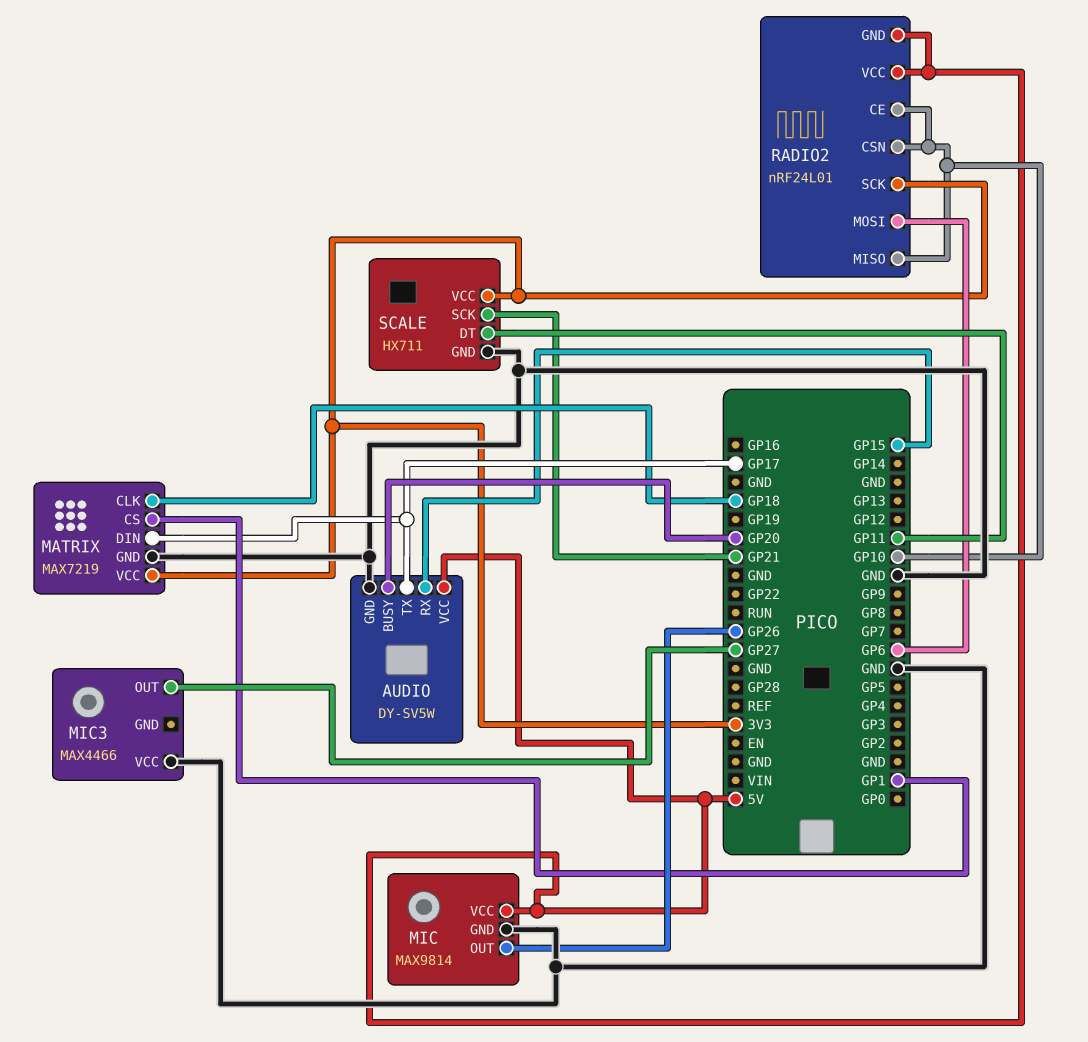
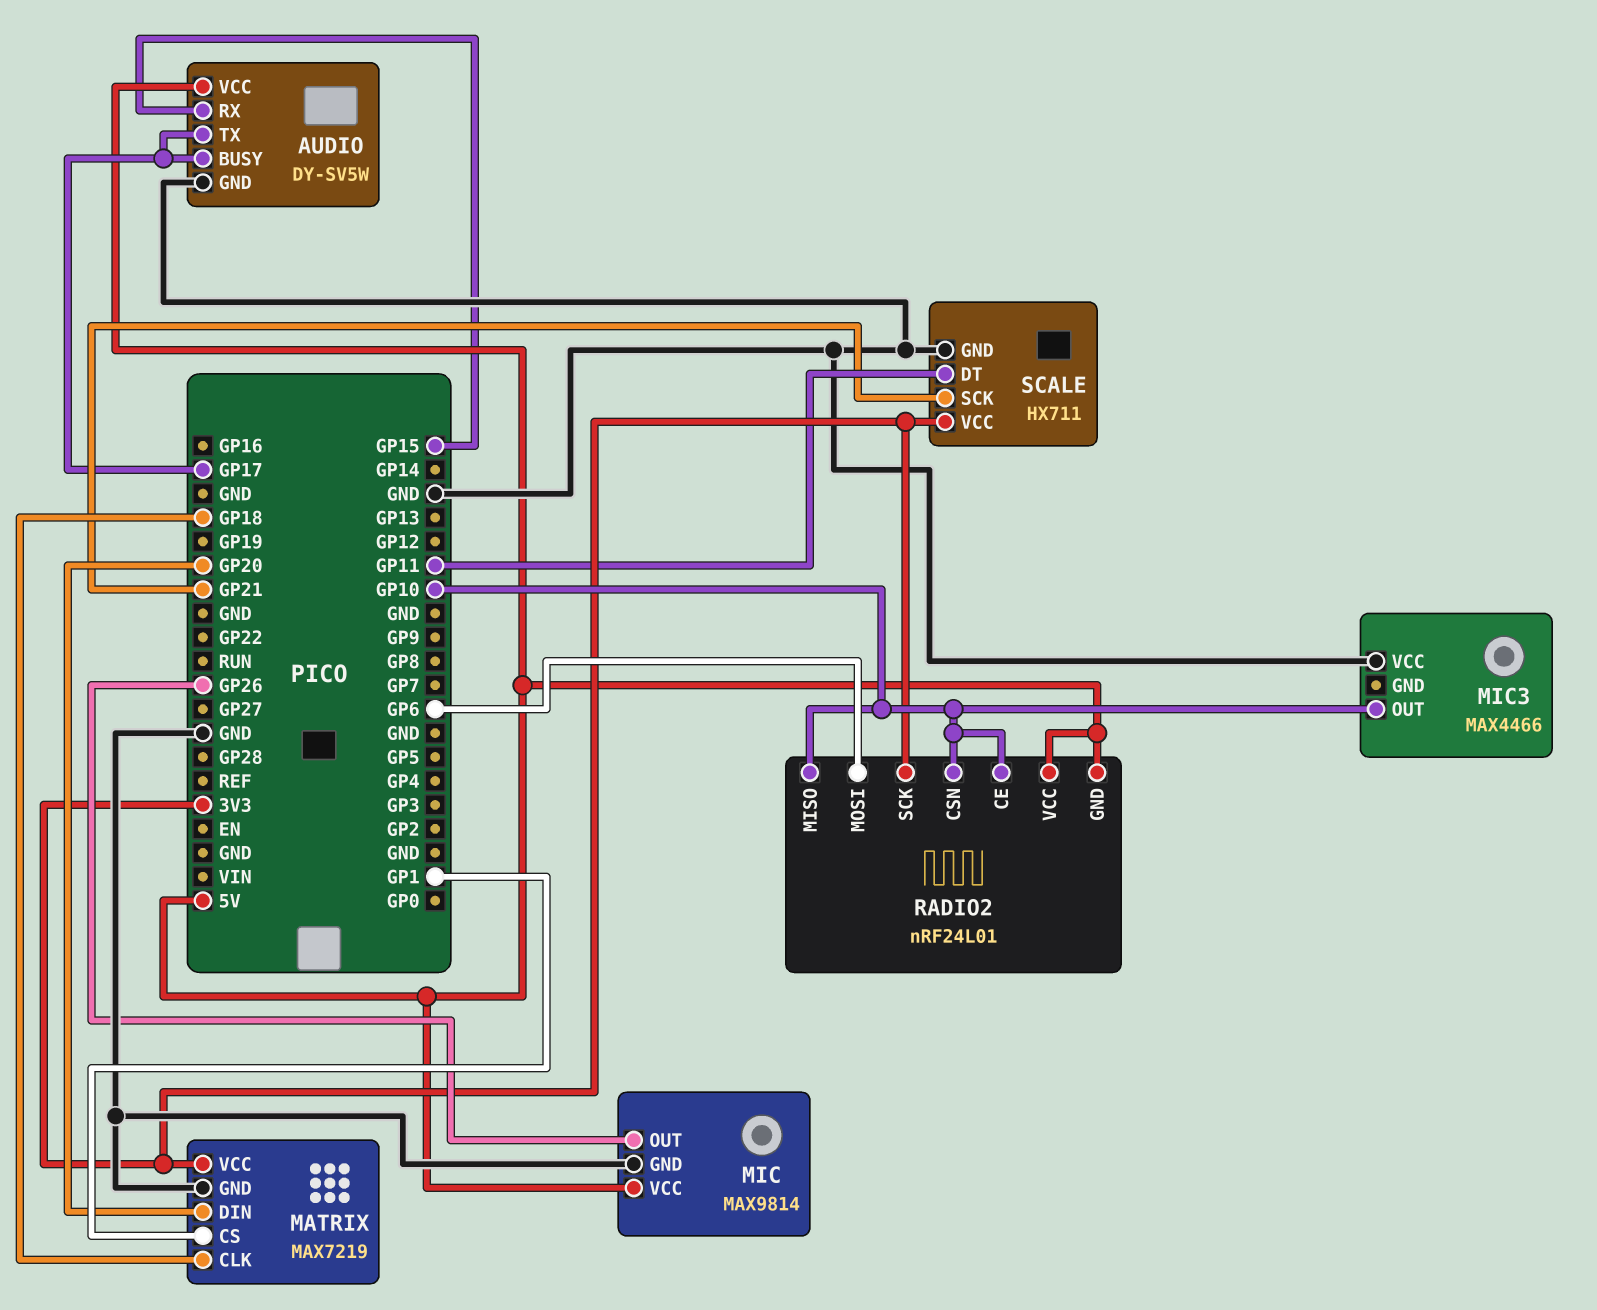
AUDIO pin BUSY: GP20 -> GP17
MATRIX pin DIN: GP17 -> GP20
MIC3 pin OUT: GP27 -> GP10

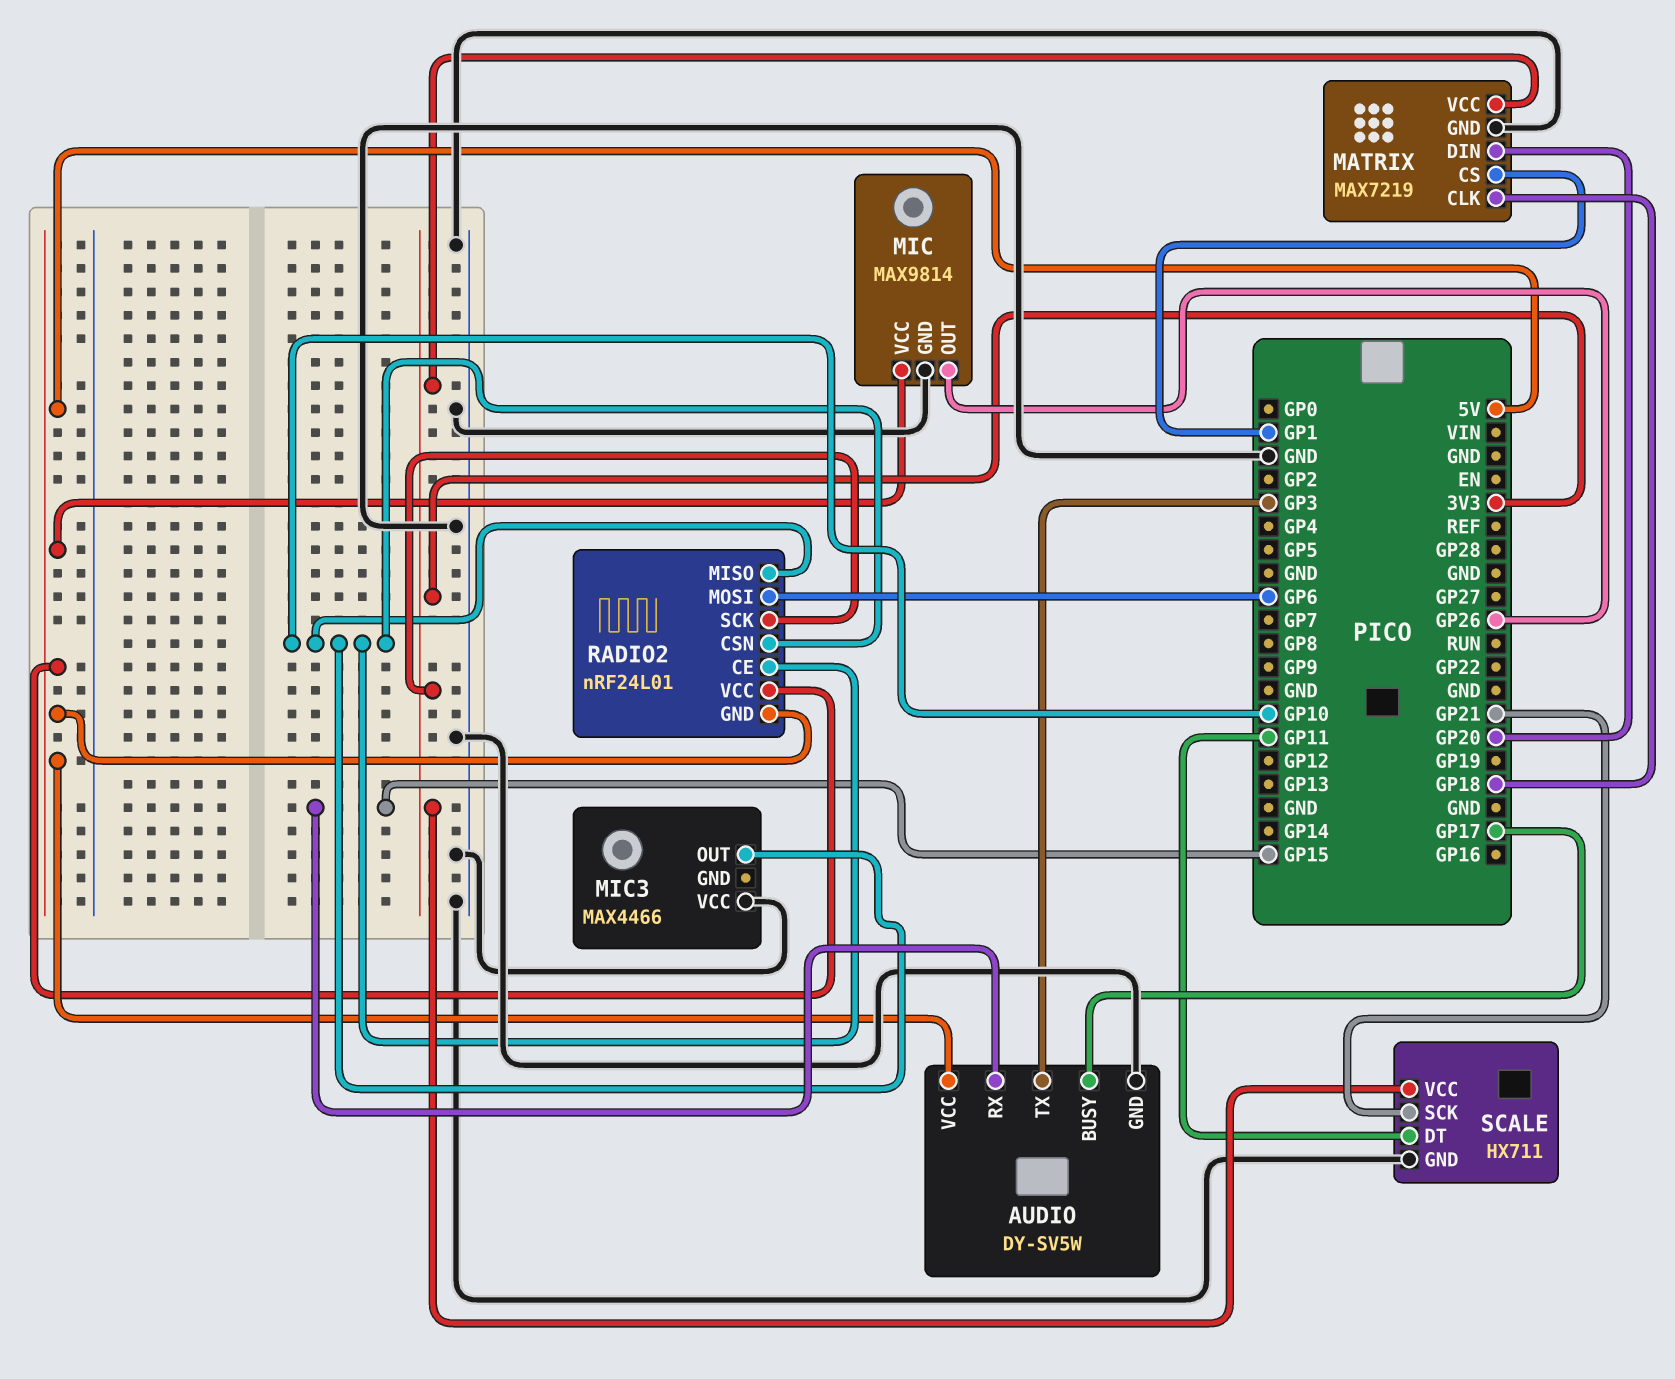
AUDIO pin TX: GP17 -> GP3

